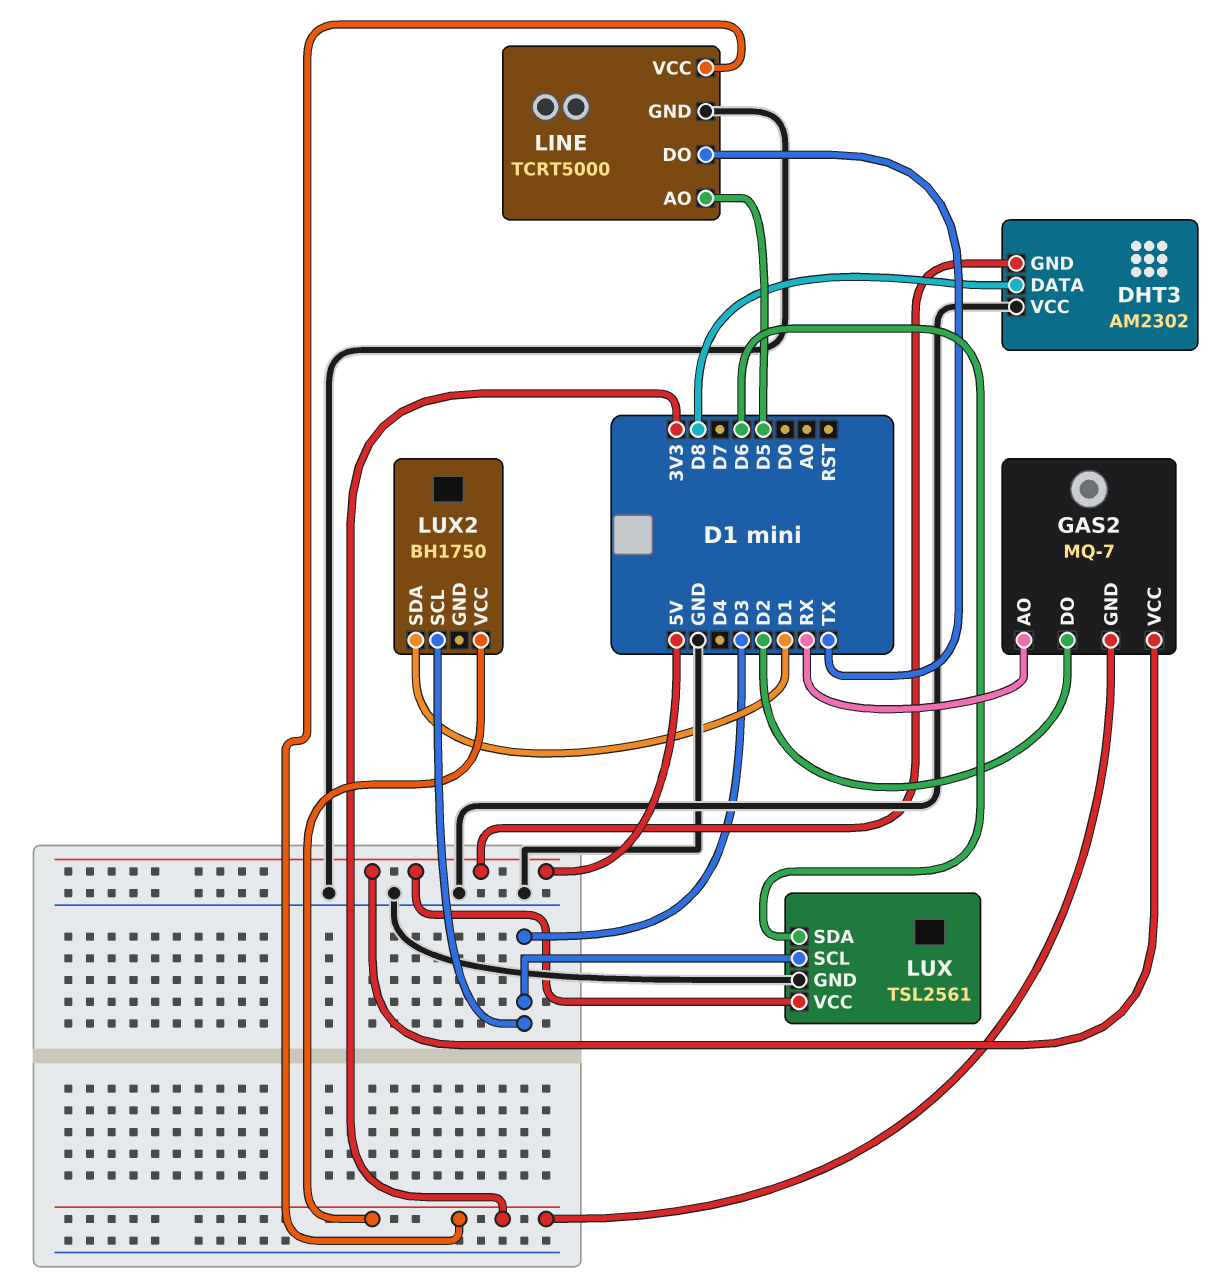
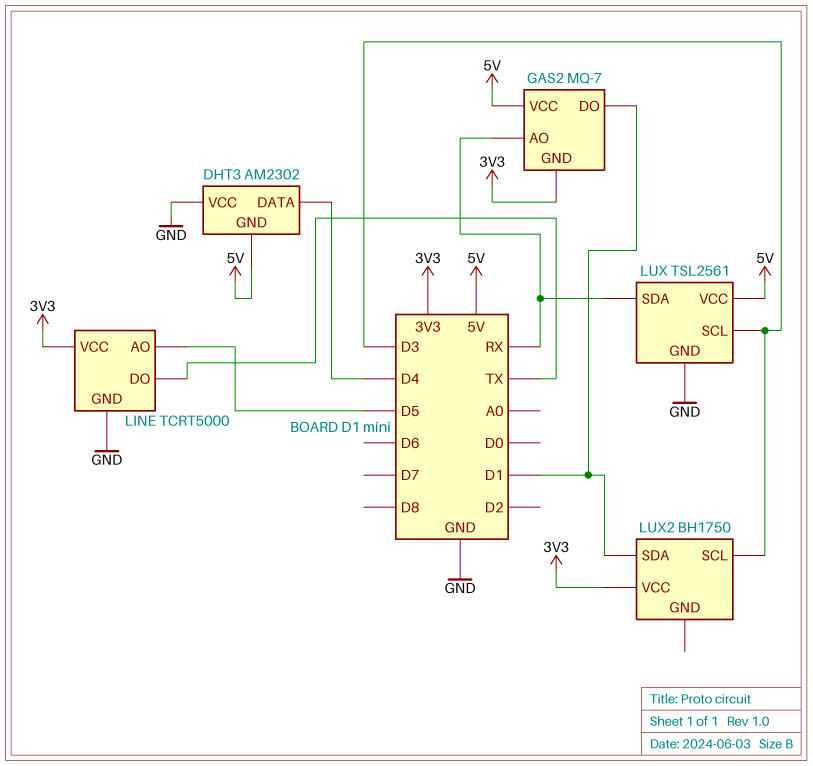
DHT3 pin DATA: D8 -> D4
GAS2 pin DO: D2 -> D1
LUX pin SDA: D6 -> RX

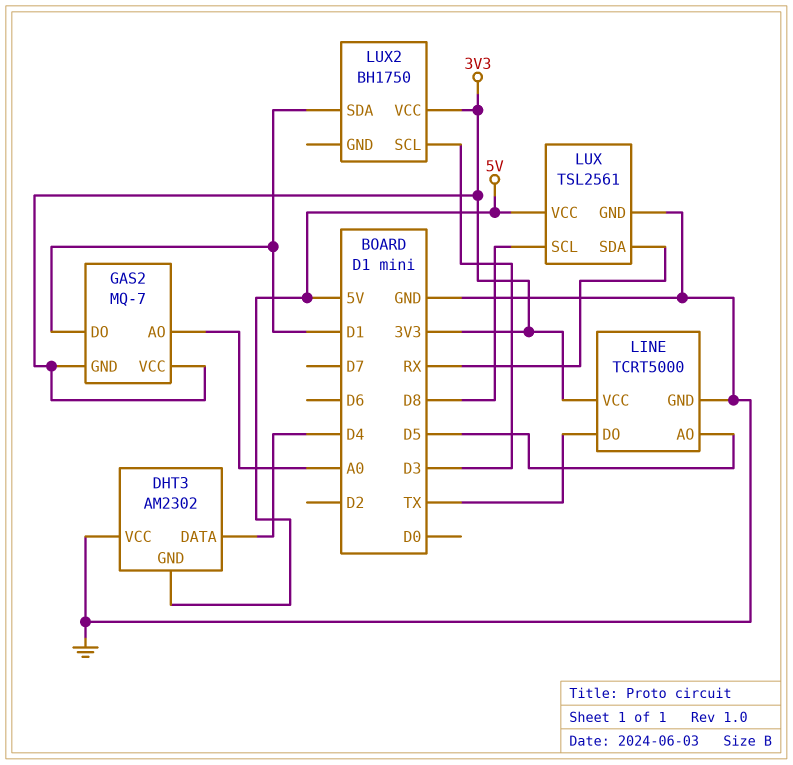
GAS2 pin AO: RX -> A0
GAS2 pin VCC: 5V -> 3V3
LUX pin SCL: D3 -> D8

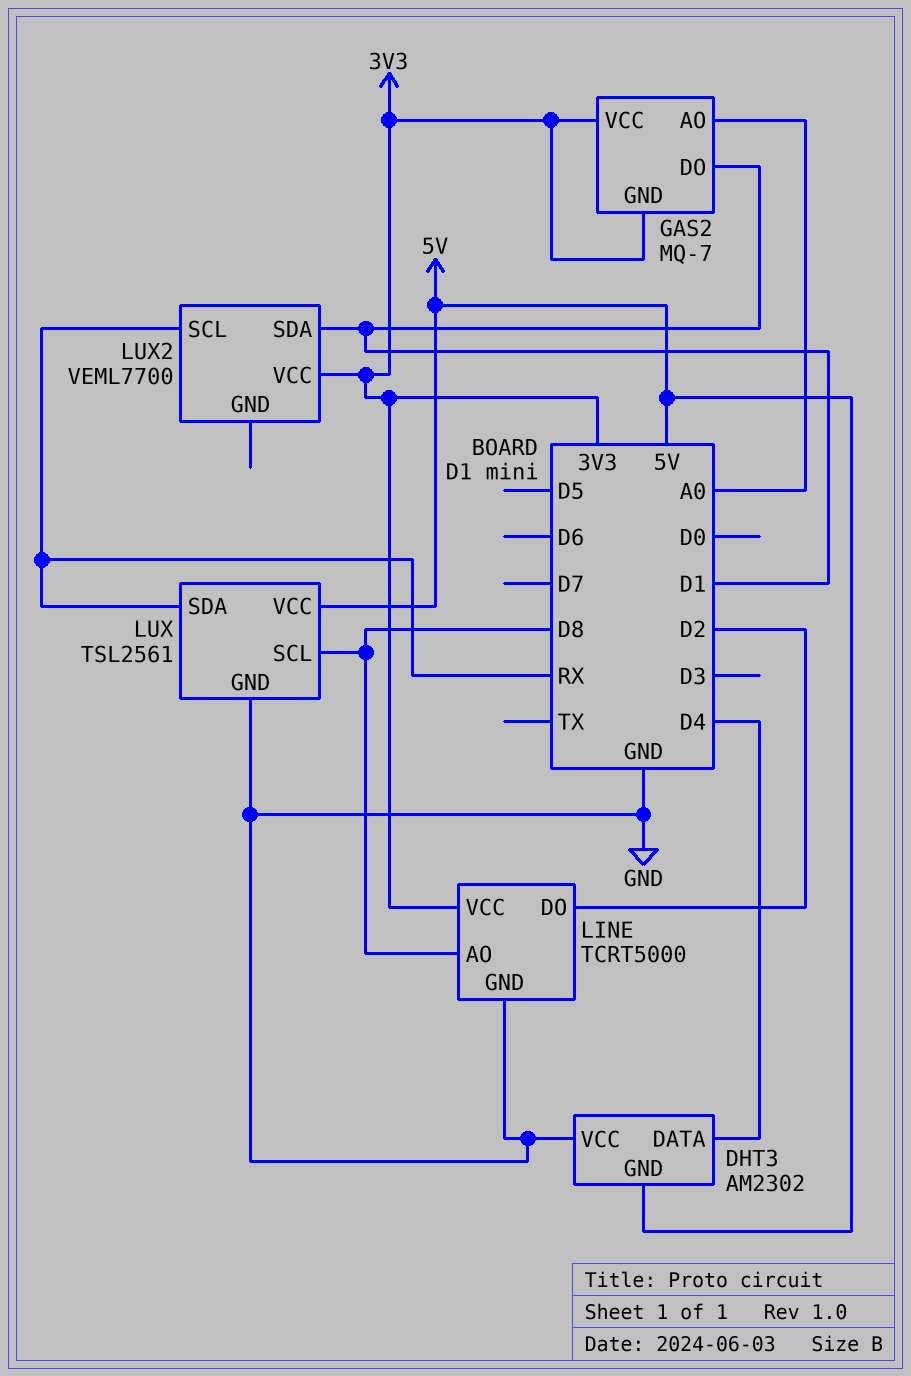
LINE pin AO: D5 -> D8
LINE pin DO: TX -> D2
LUX2: BH1750 -> VEML7700
LUX2 pin SCL: D3 -> RX

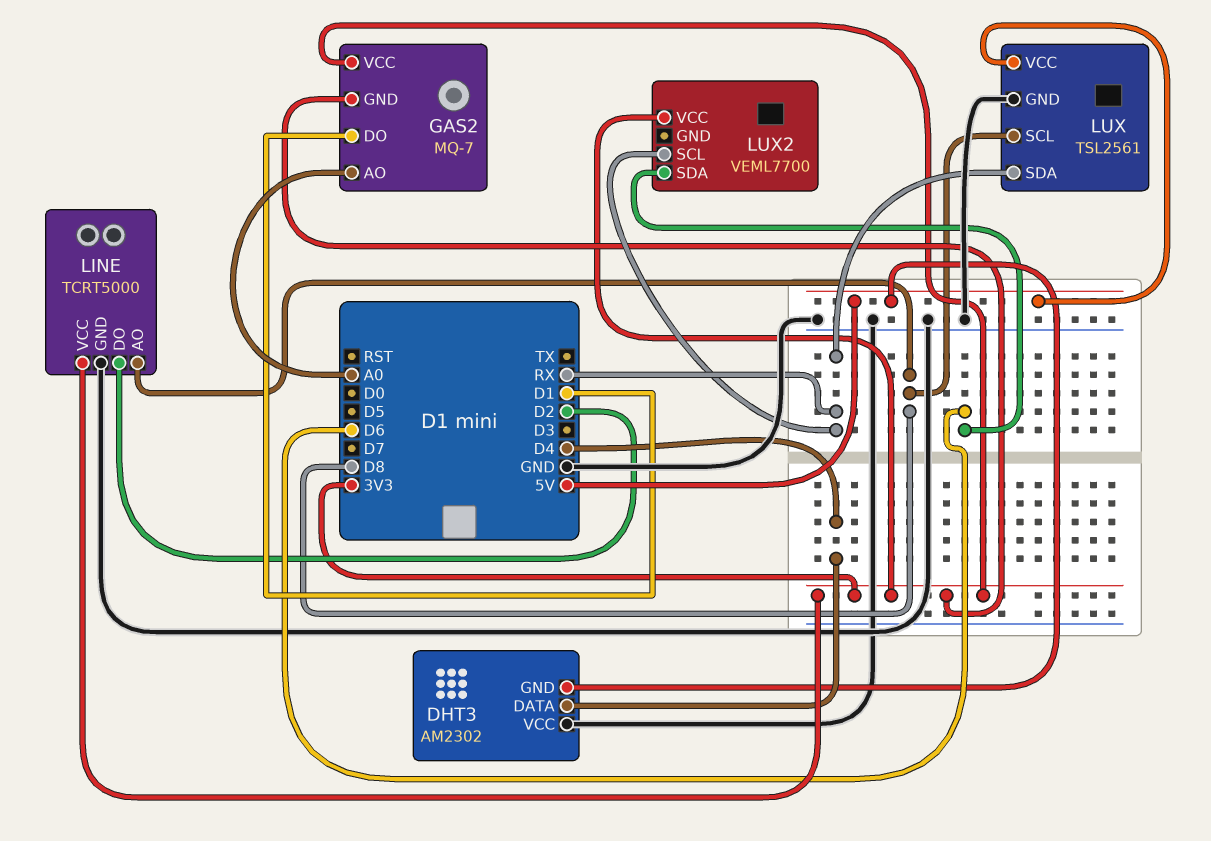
LUX2 pin SDA: D1 -> D6

